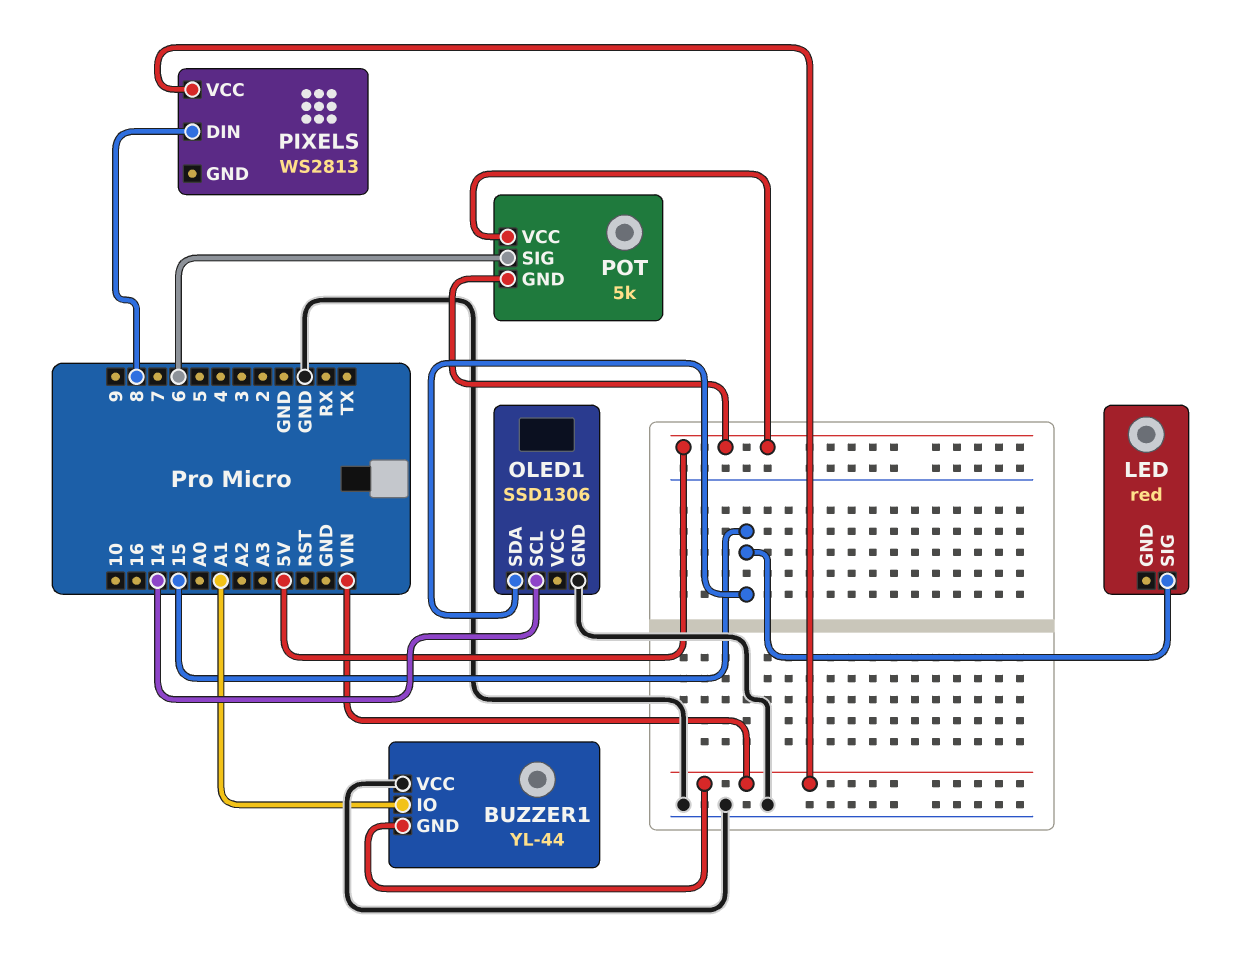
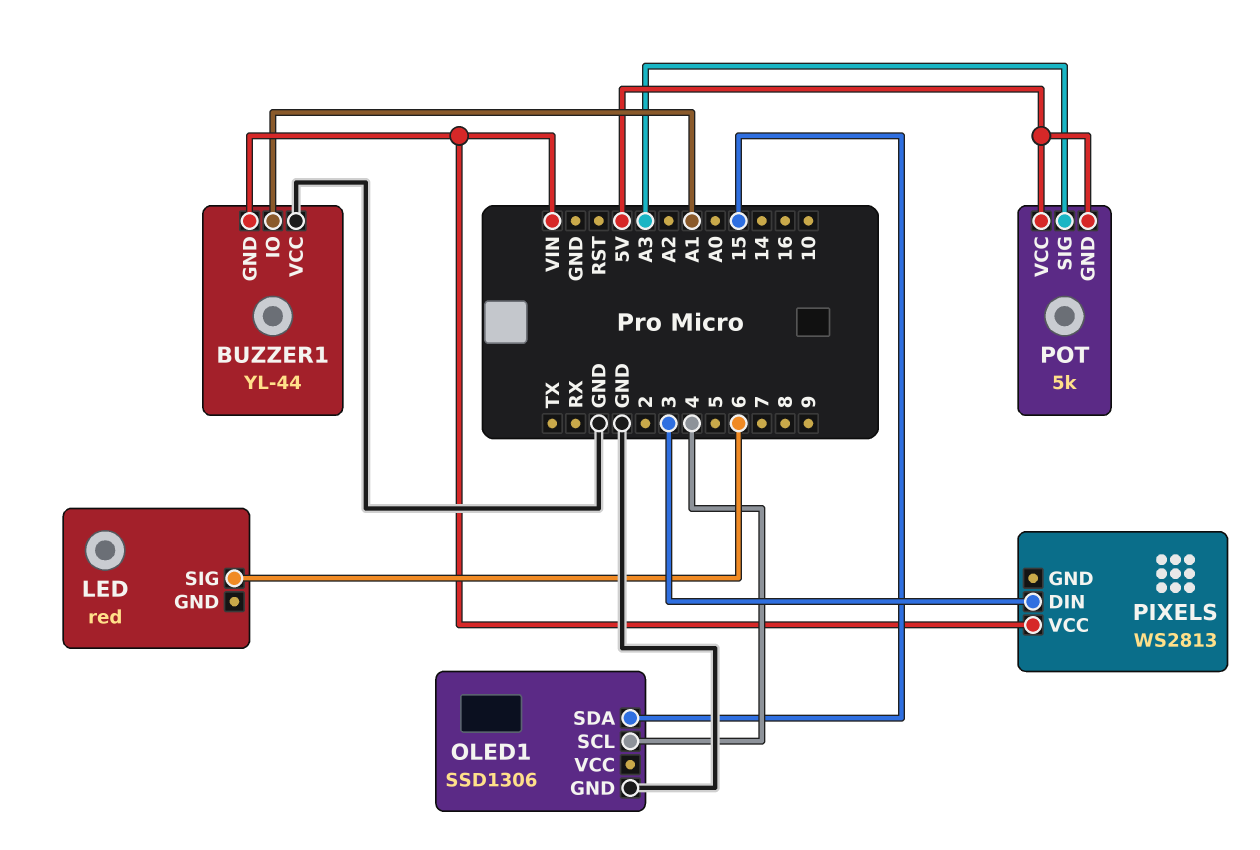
LED pin SIG: 15 -> 6
OLED1 pin SCL: 14 -> 4
PIXELS pin DIN: 8 -> 3
POT pin SIG: 6 -> A3

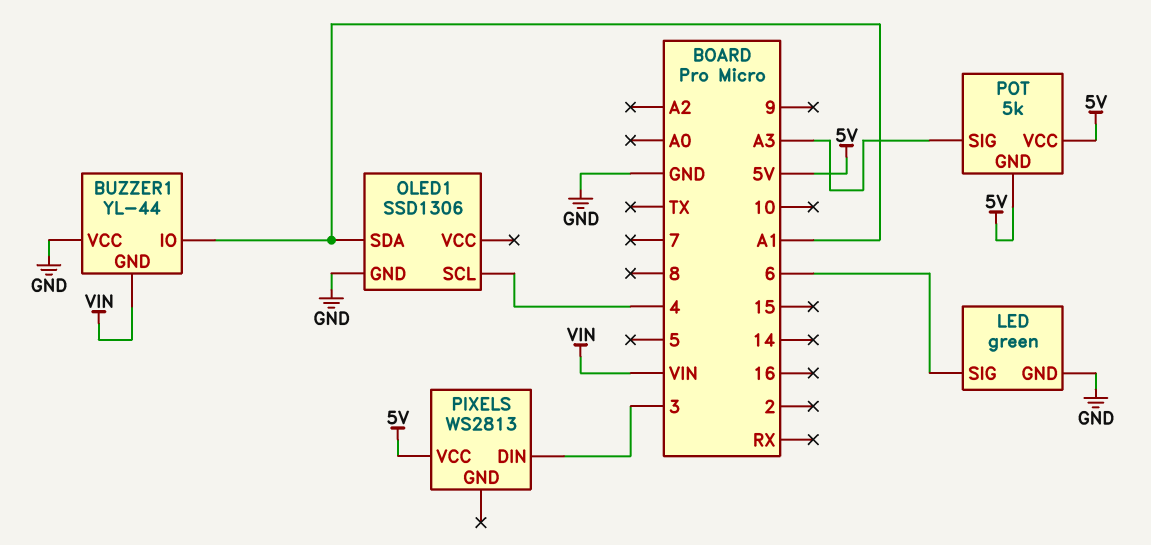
LED: red -> green
LED pin GND: none -> GND
OLED1 pin SDA: 15 -> A1
PIXELS pin VCC: VIN -> 5V

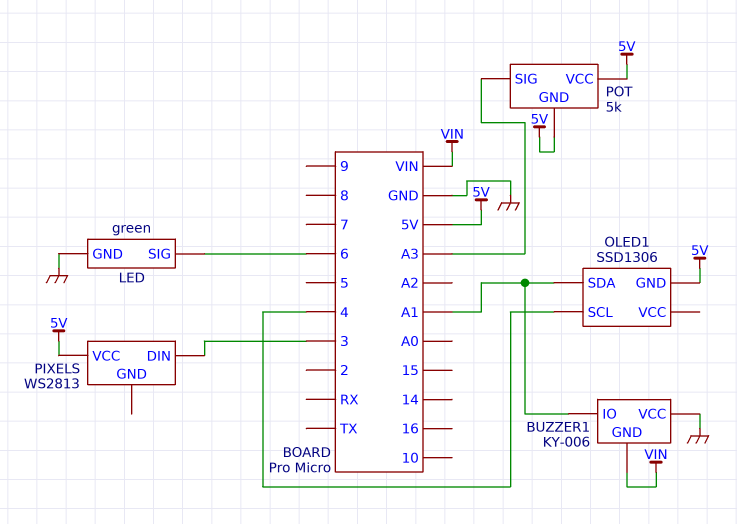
BUZZER1: YL-44 -> KY-006
OLED1 pin GND: GND -> 5V

